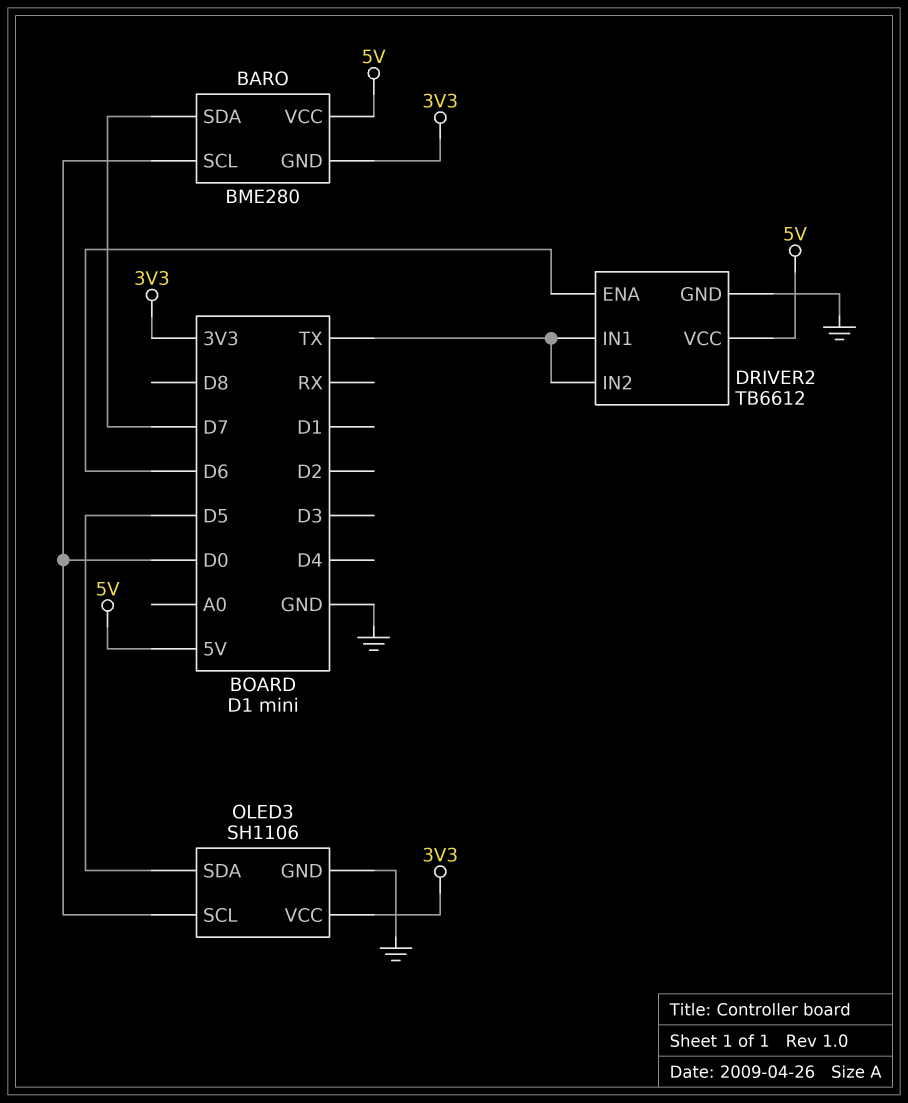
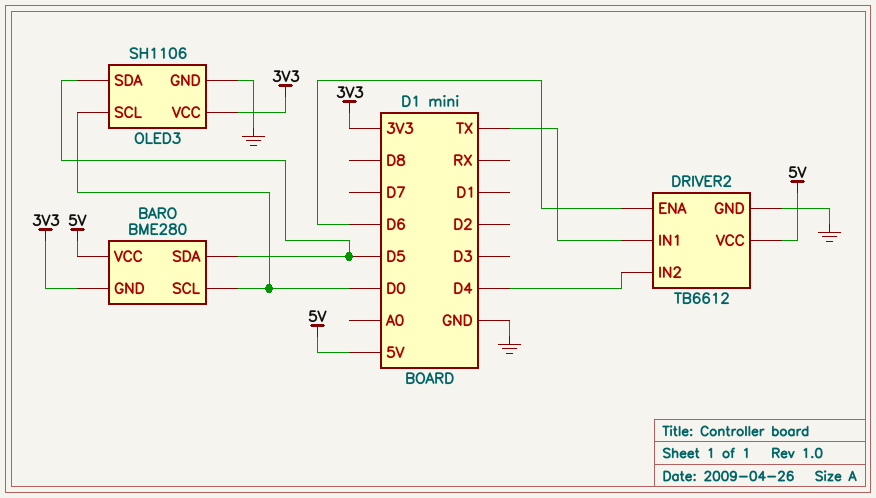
BARO pin SDA: D7 -> D5
DRIVER2 pin IN2: TX -> D4

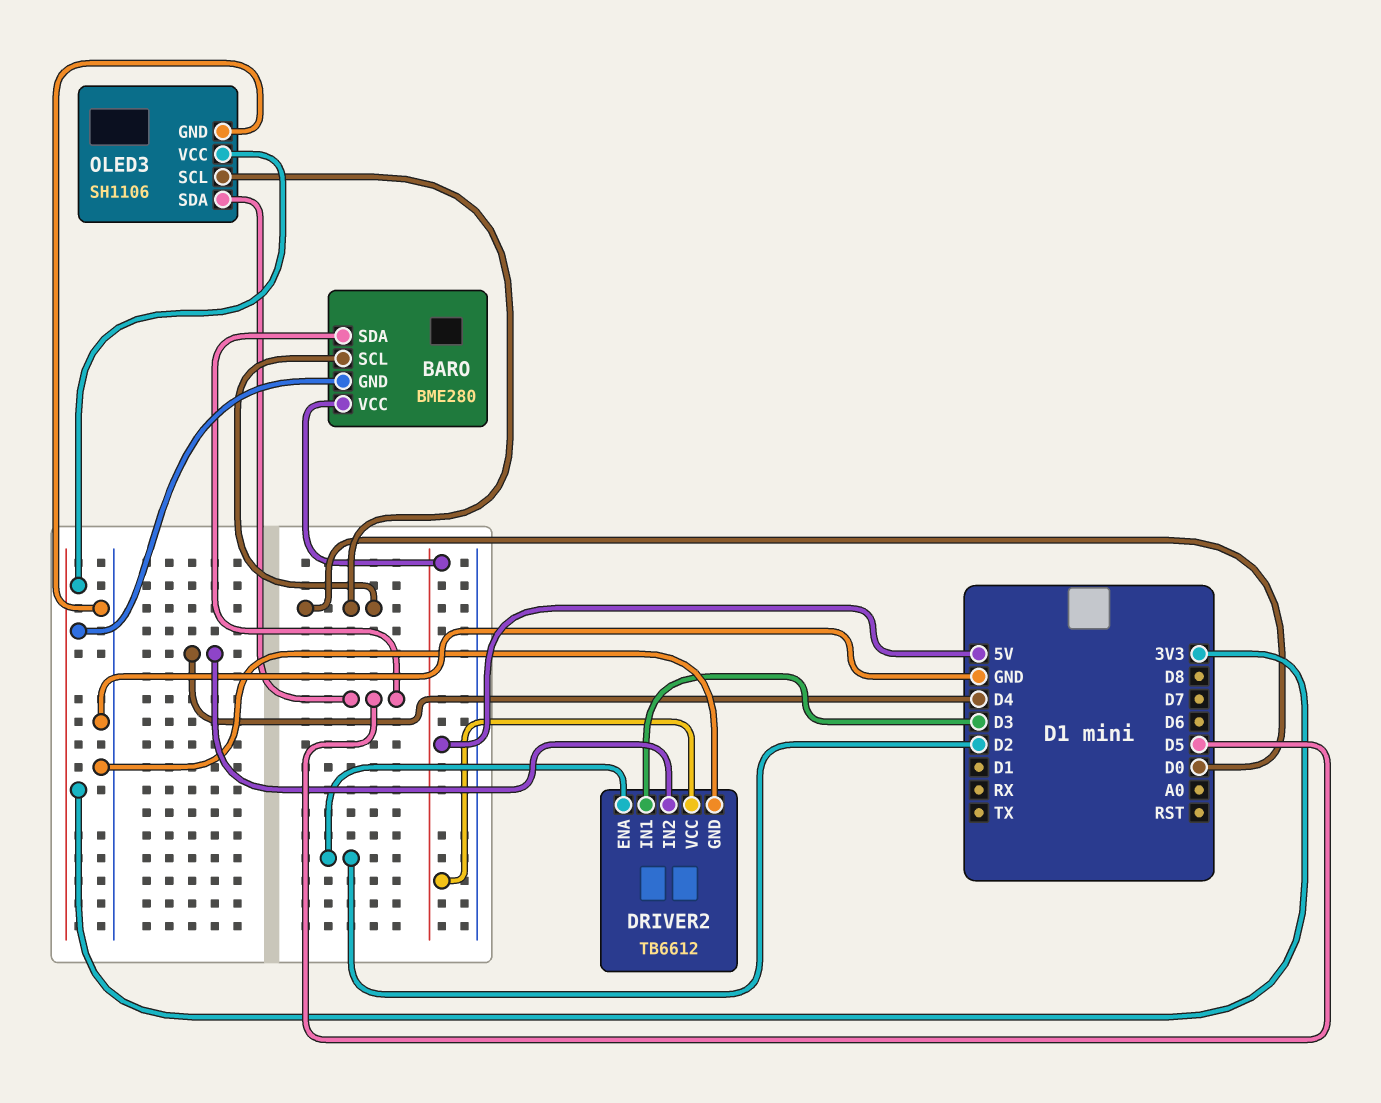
DRIVER2 pin ENA: D6 -> D2
DRIVER2 pin IN1: TX -> D3

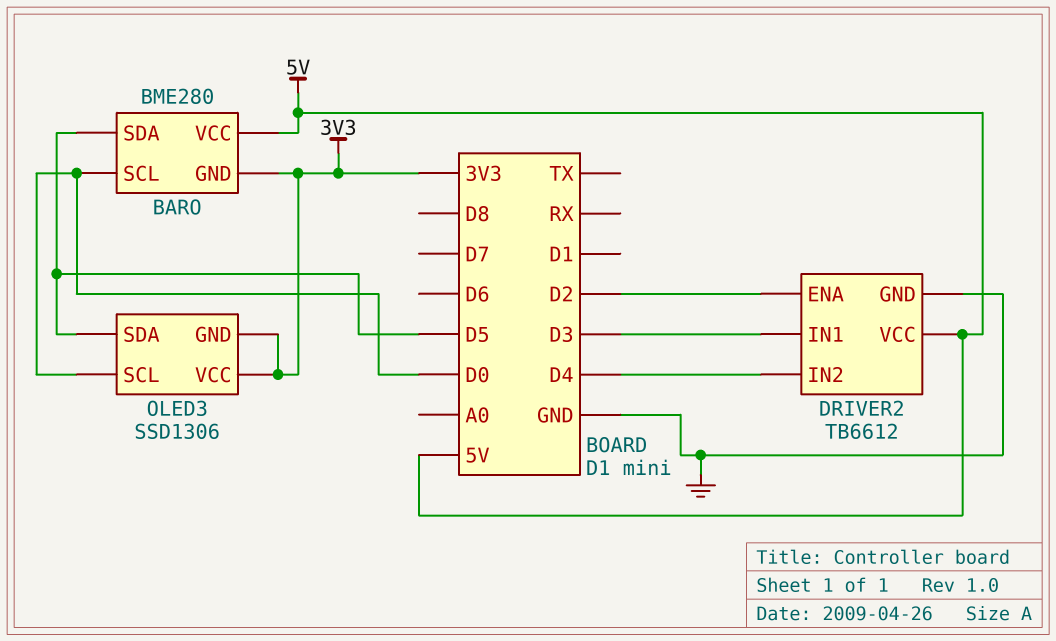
OLED3: SH1106 -> SSD1306
OLED3 pin GND: GND -> 3V3

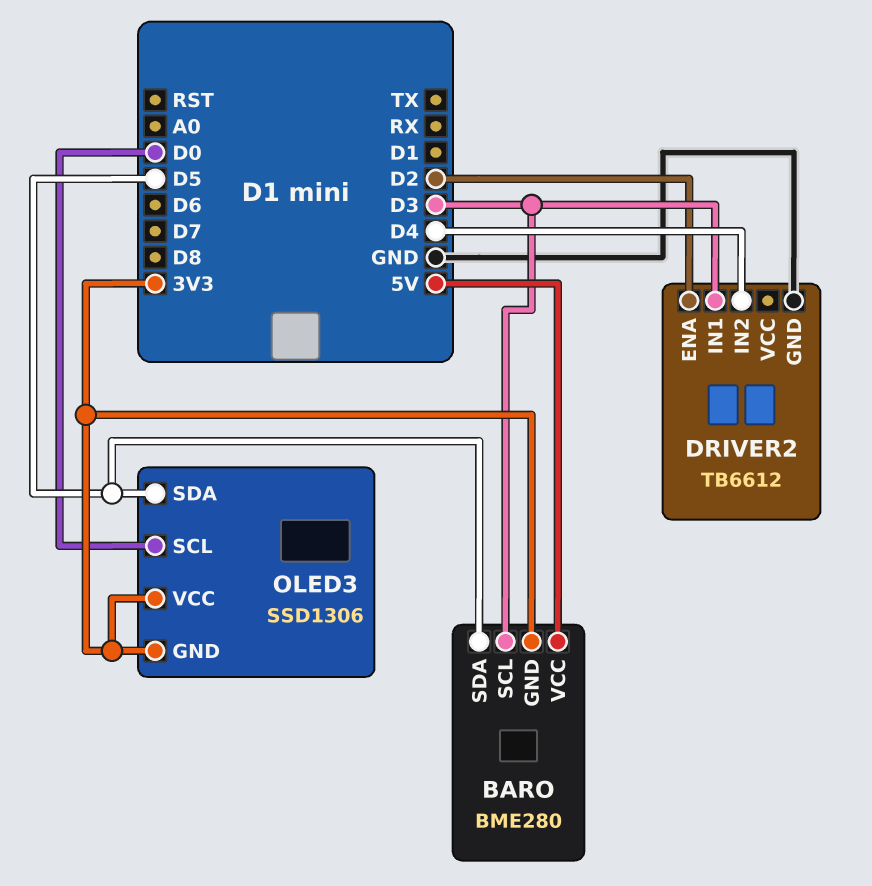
BARO pin SCL: D0 -> D3
DRIVER2 pin VCC: 5V -> none

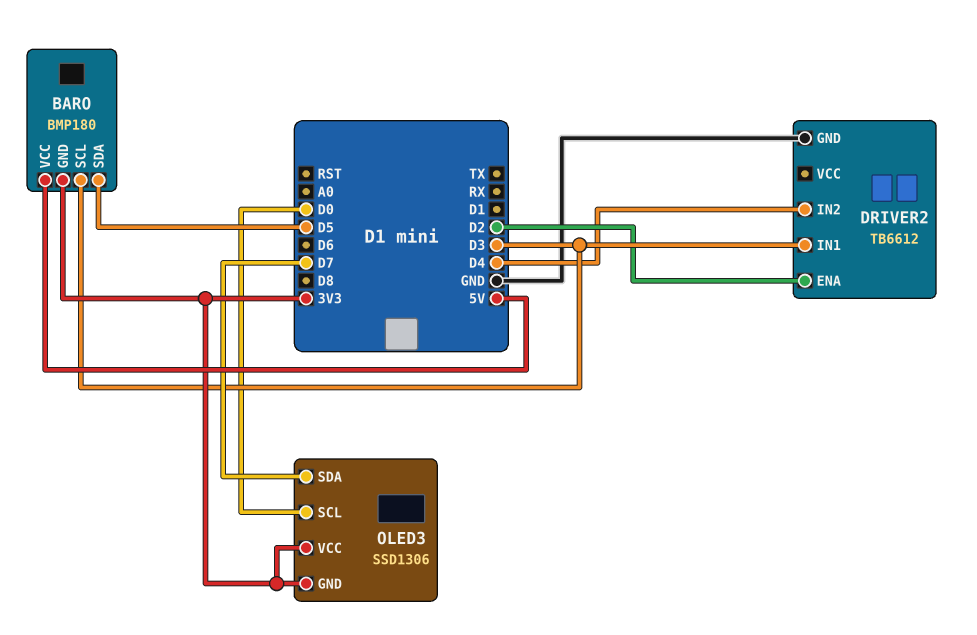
BARO: BME280 -> BMP180
OLED3 pin SDA: D5 -> D7

